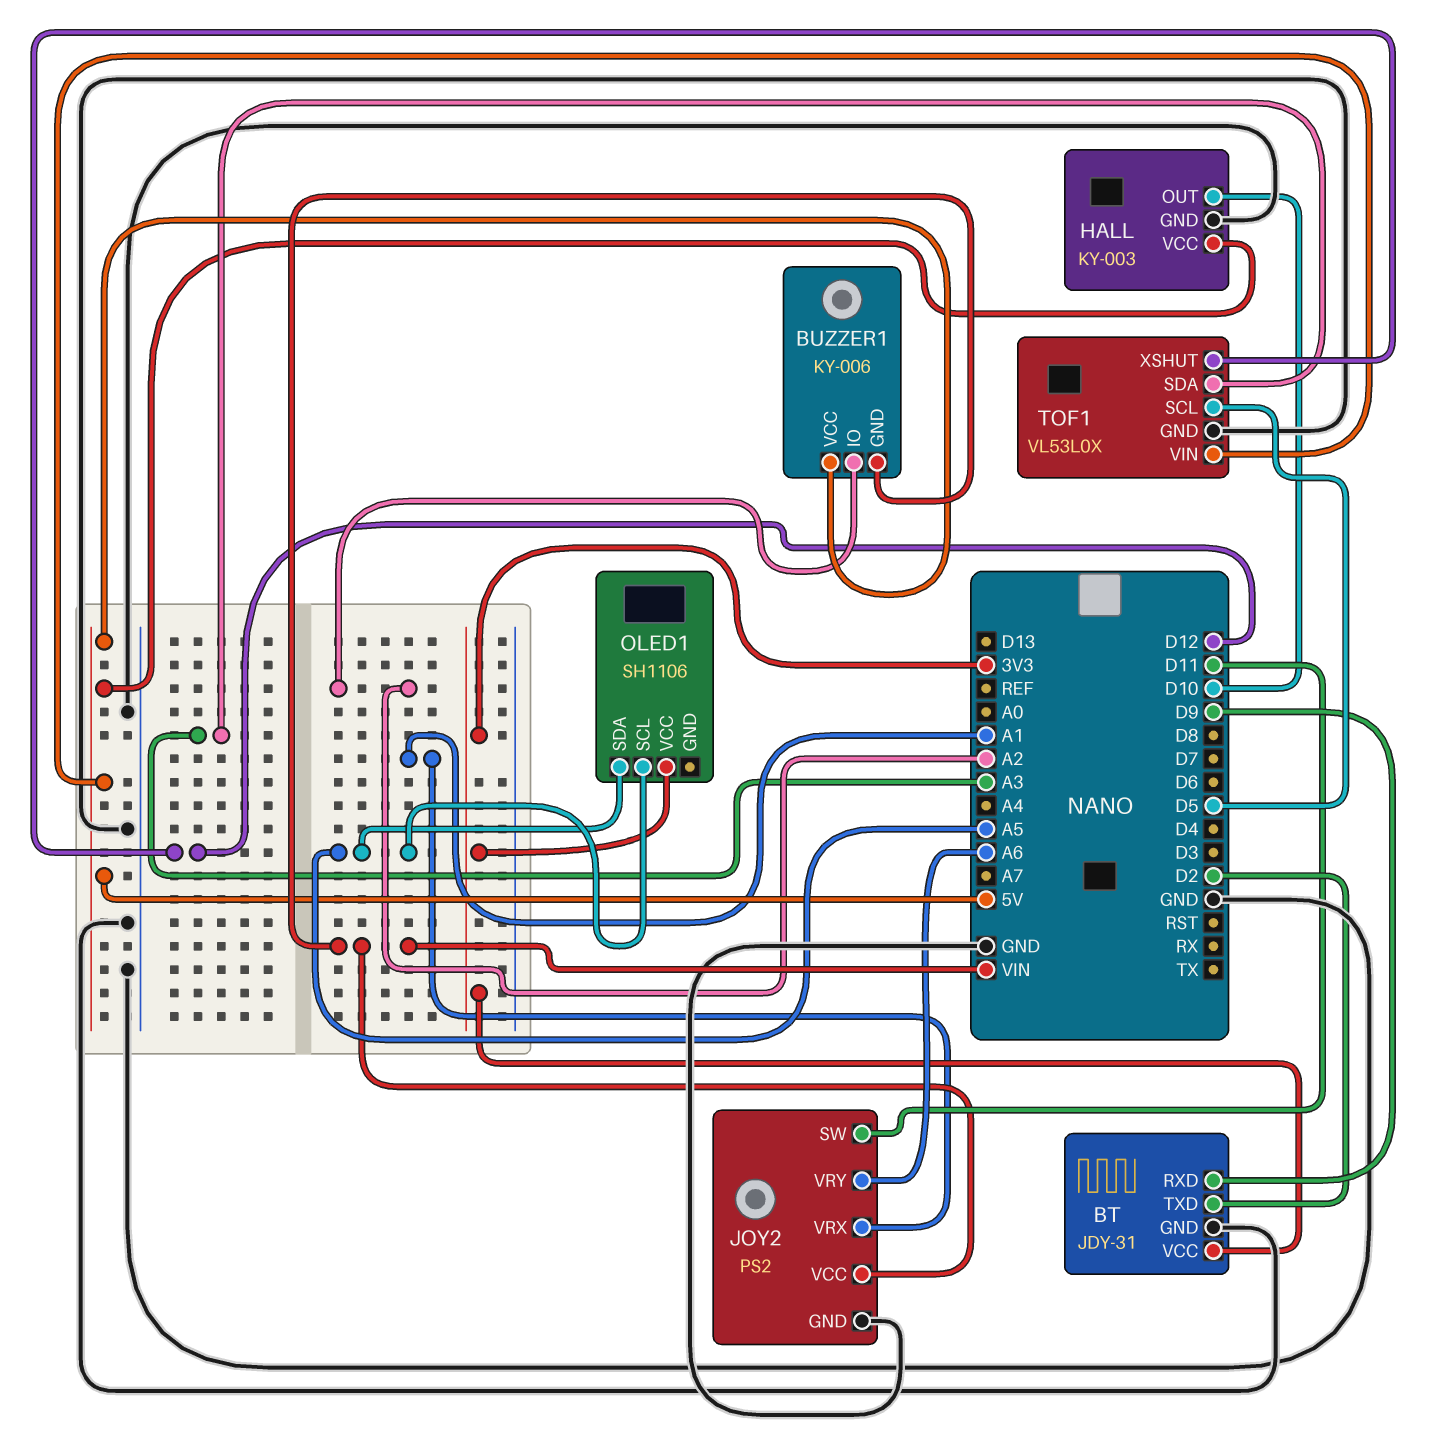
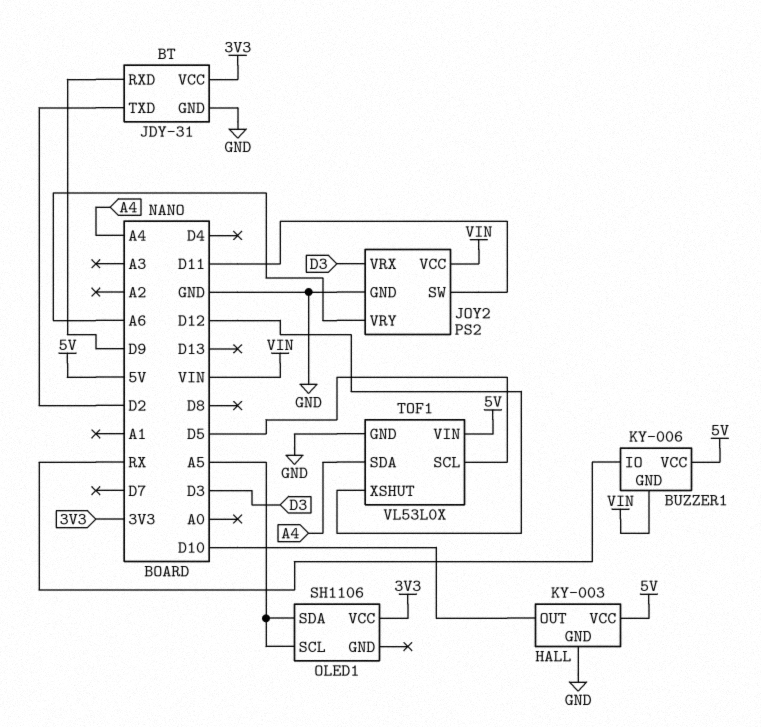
BUZZER1 pin IO: A2 -> RX
JOY2 pin VRX: A1 -> D3
TOF1 pin SDA: A3 -> A4

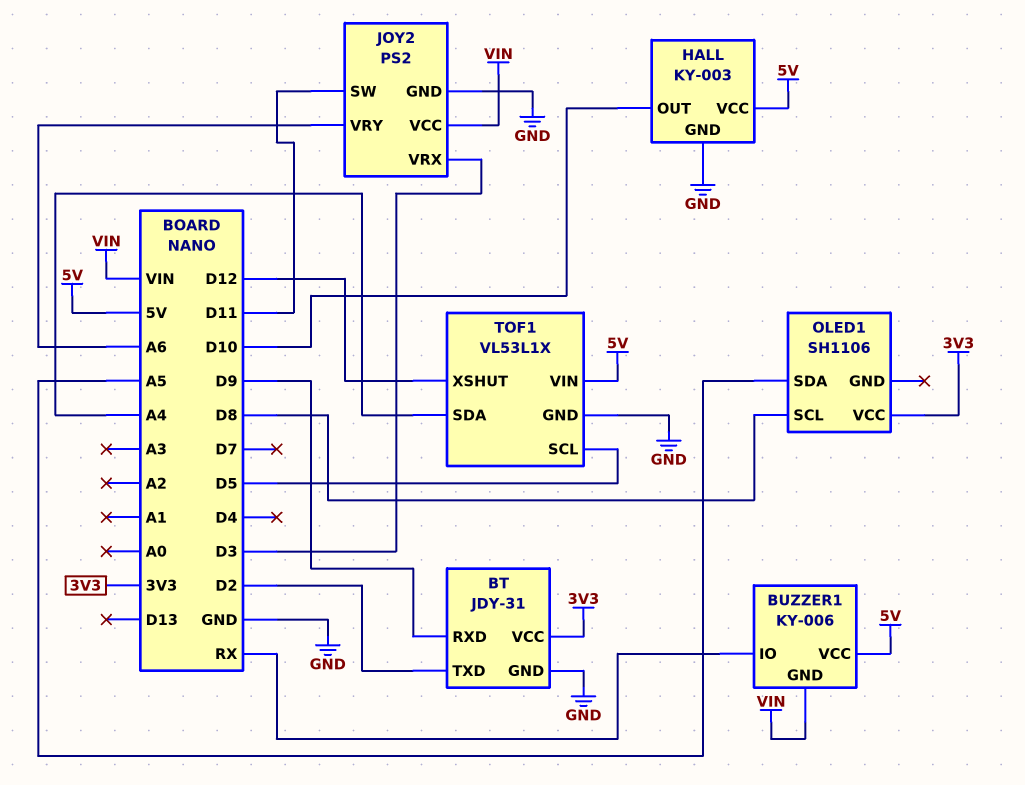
OLED1 pin SCL: A5 -> D8
TOF1: VL53L0X -> VL53L1X

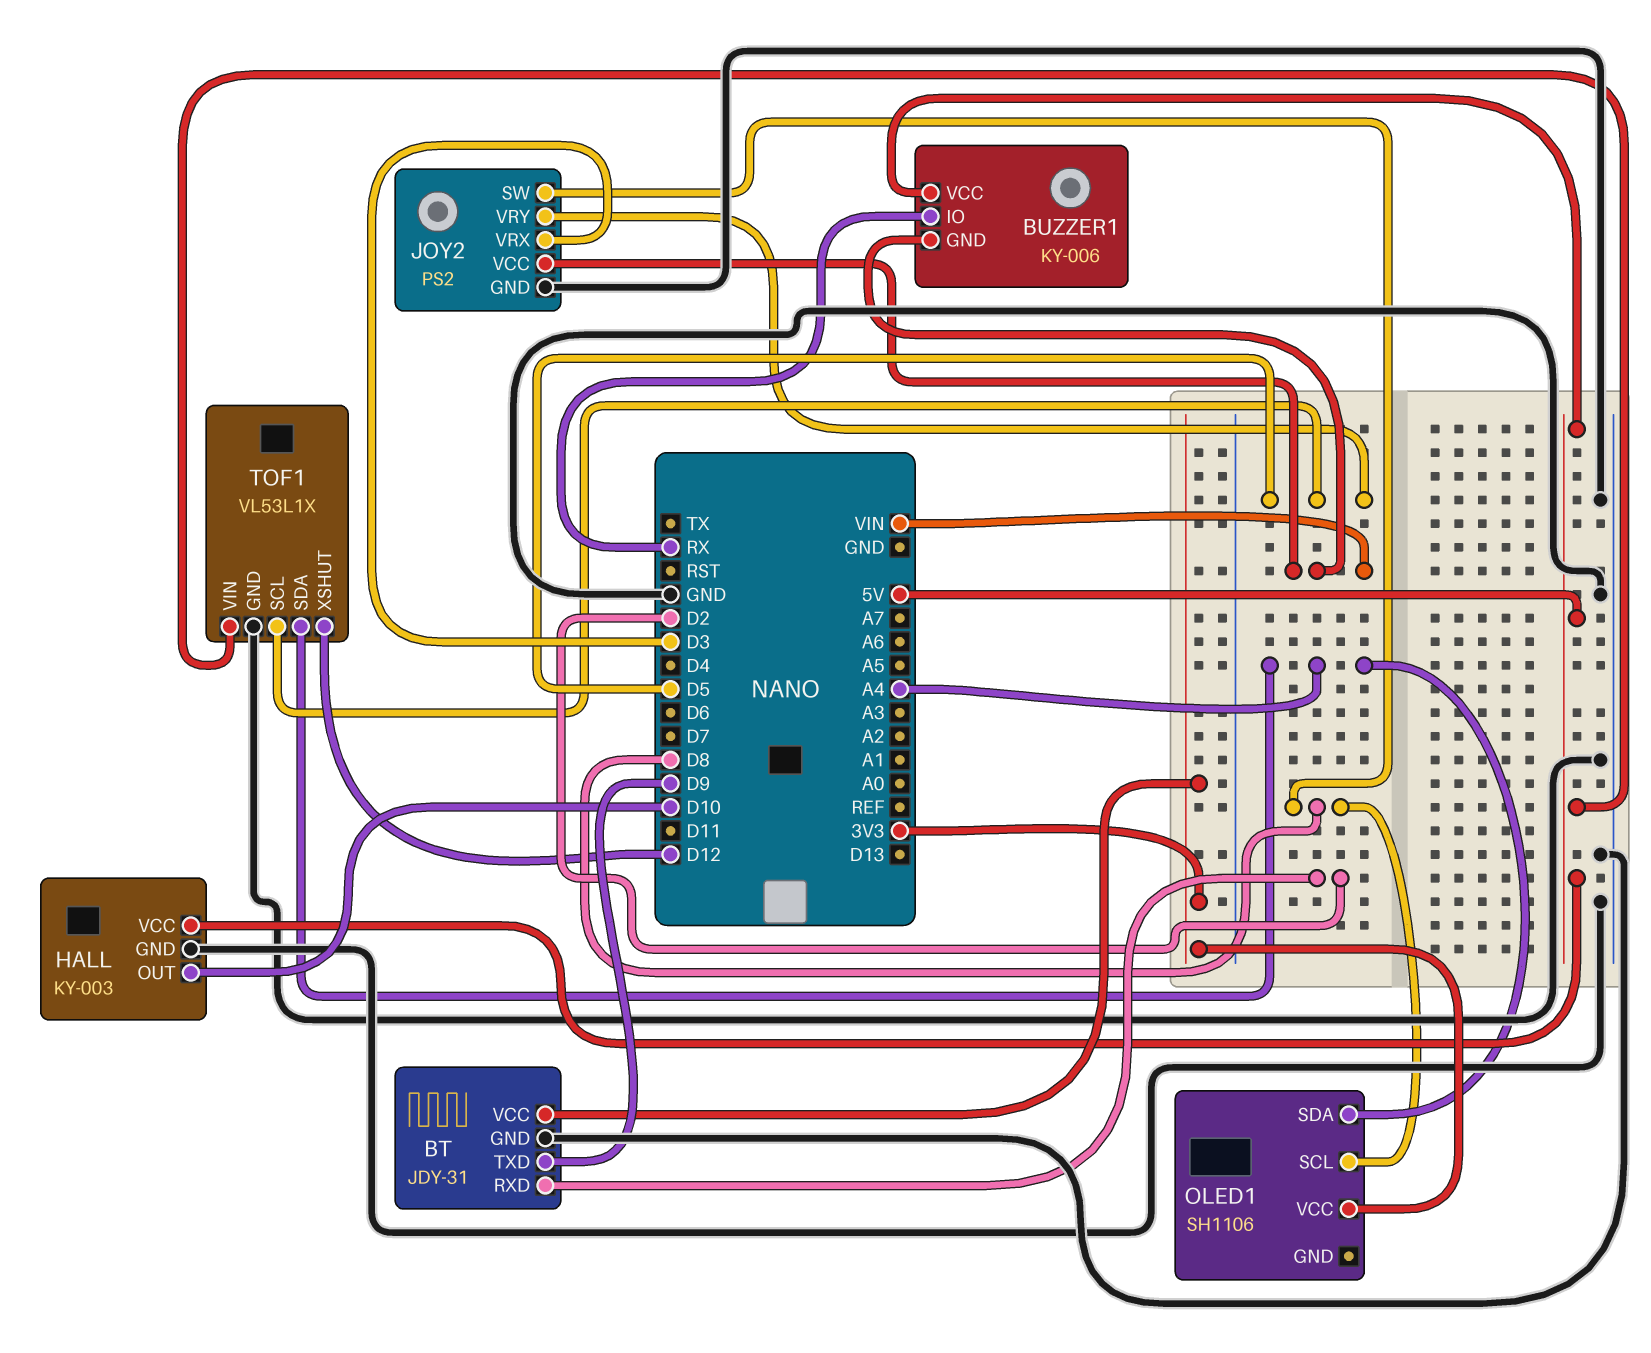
BT pin RXD: D9 -> D2
BT pin TXD: D2 -> D9
JOY2 pin SW: D11 -> D8
JOY2 pin VRY: A6 -> D5
OLED1 pin SDA: A5 -> A4

